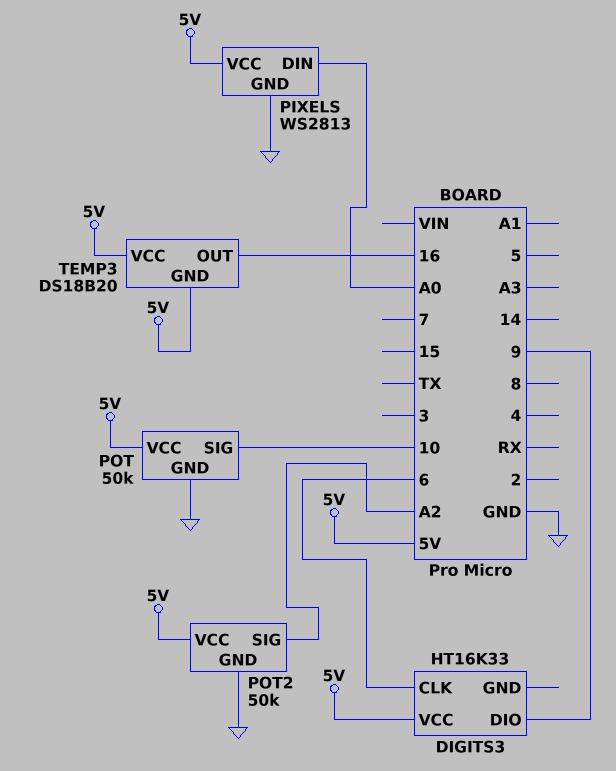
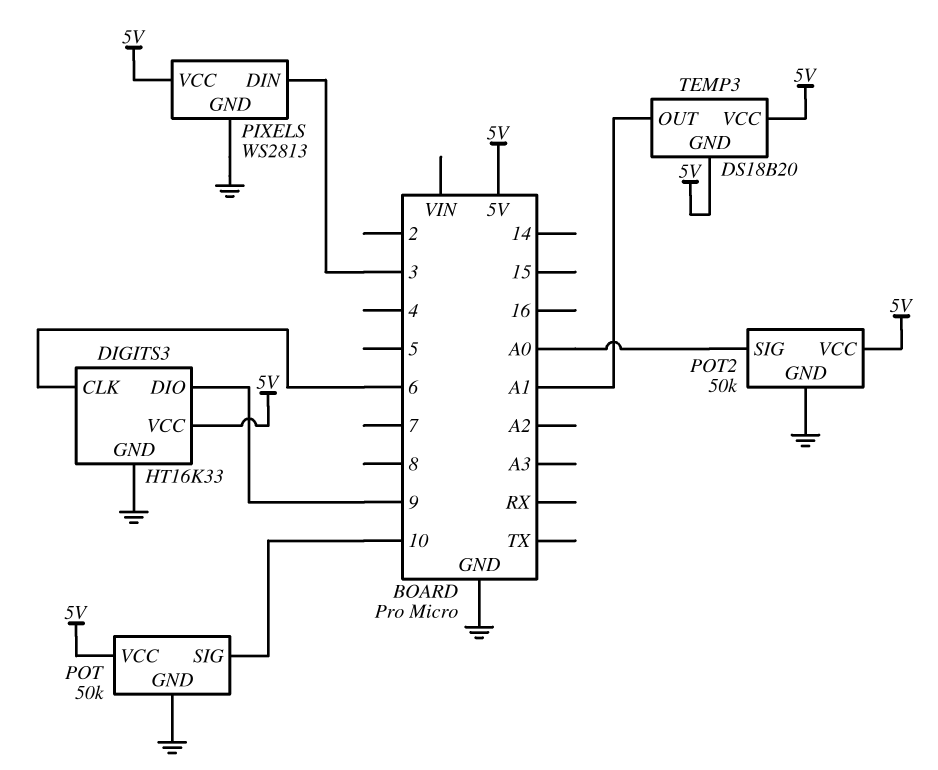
DIGITS3 pin GND: none -> GND
PIXELS pin DIN: A0 -> 3
POT2 pin SIG: A2 -> A0
TEMP3 pin OUT: 16 -> A1

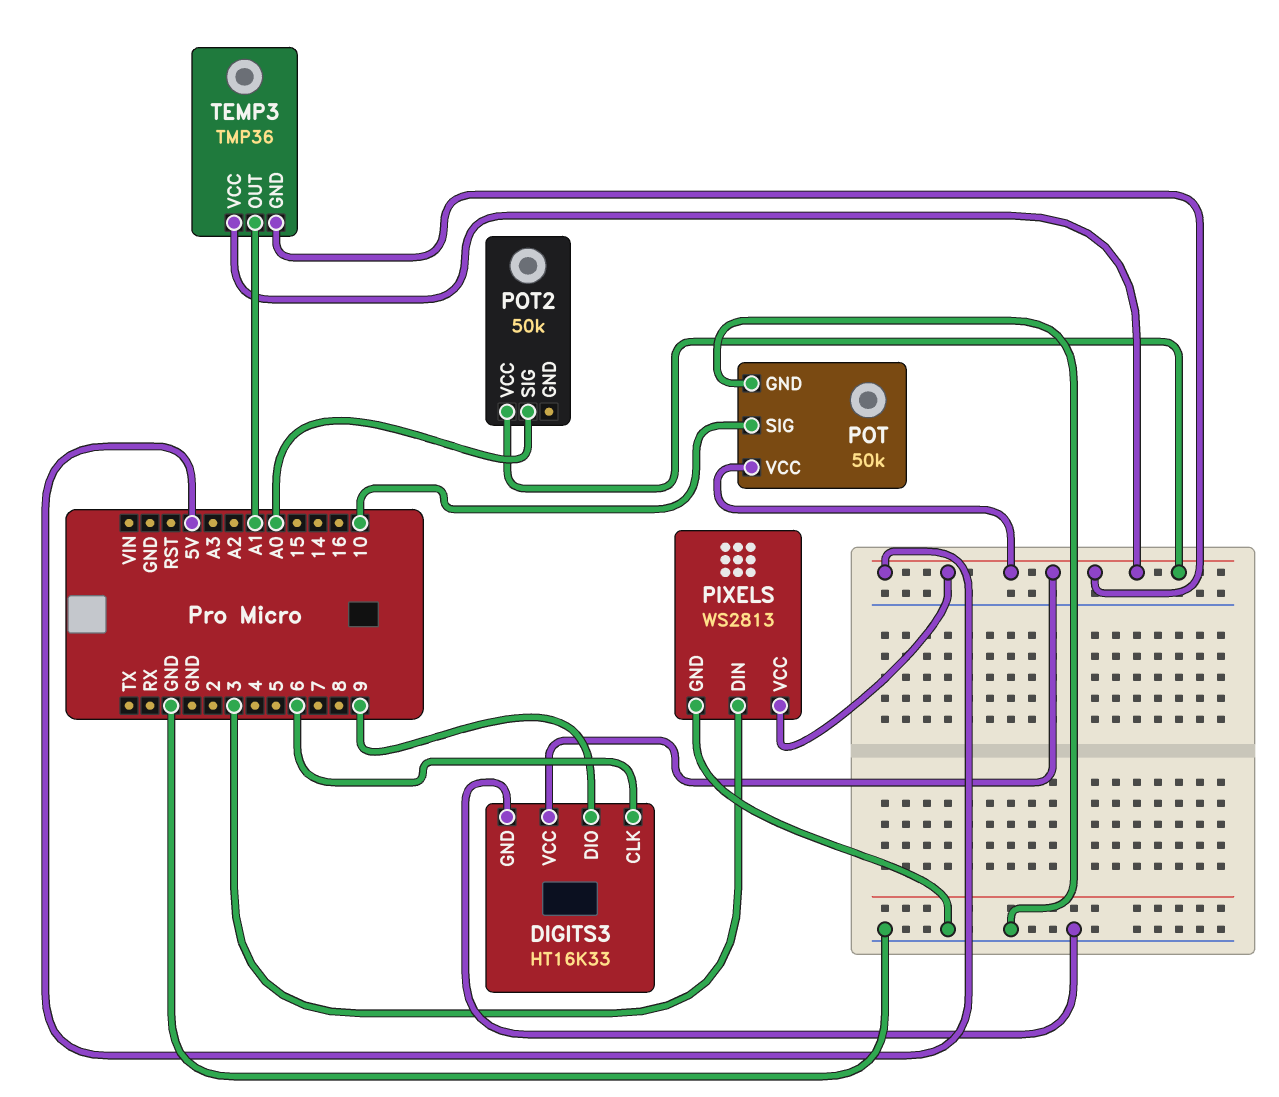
POT2 pin GND: GND -> none
TEMP3: DS18B20 -> TMP36

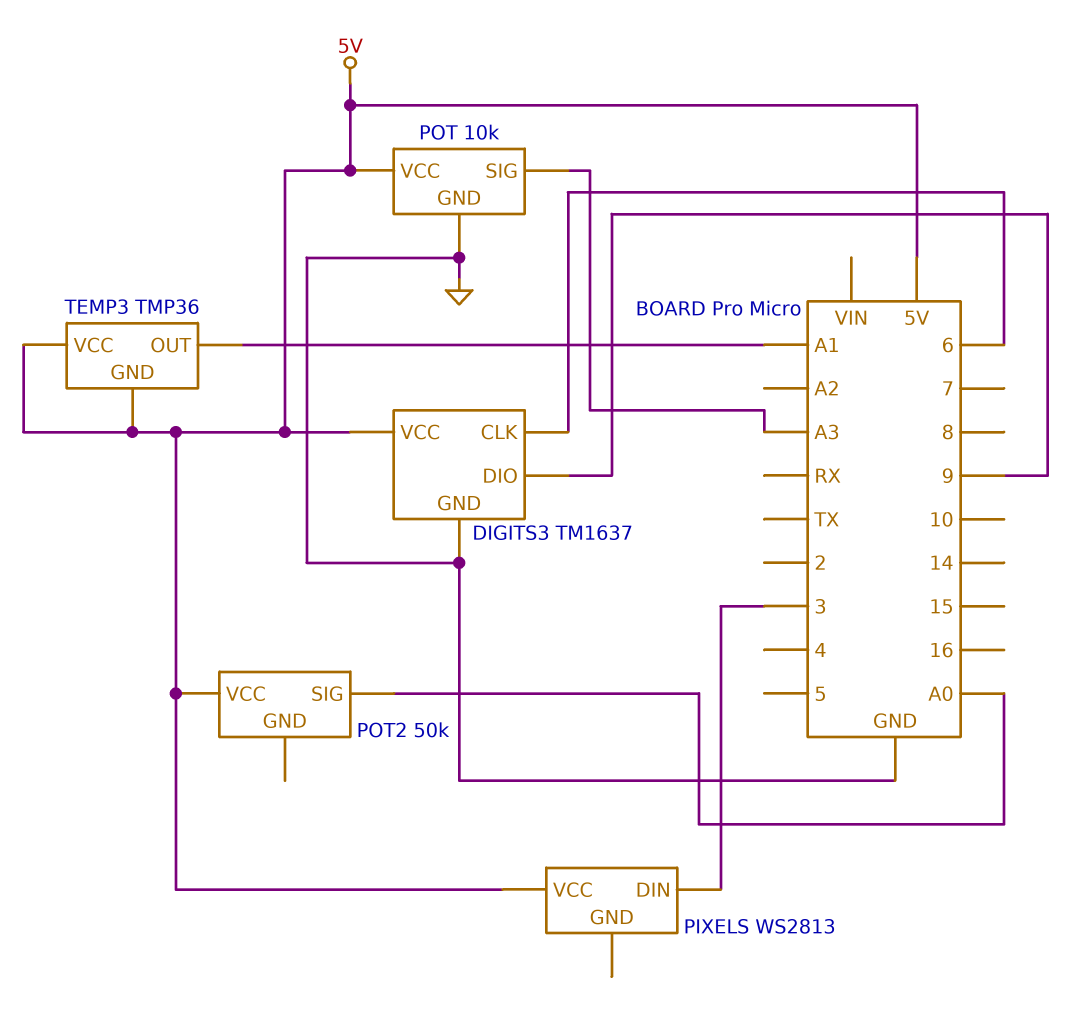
DIGITS3: HT16K33 -> TM1637
PIXELS pin GND: GND -> none
POT: 50k -> 10k
POT pin SIG: 10 -> A3

